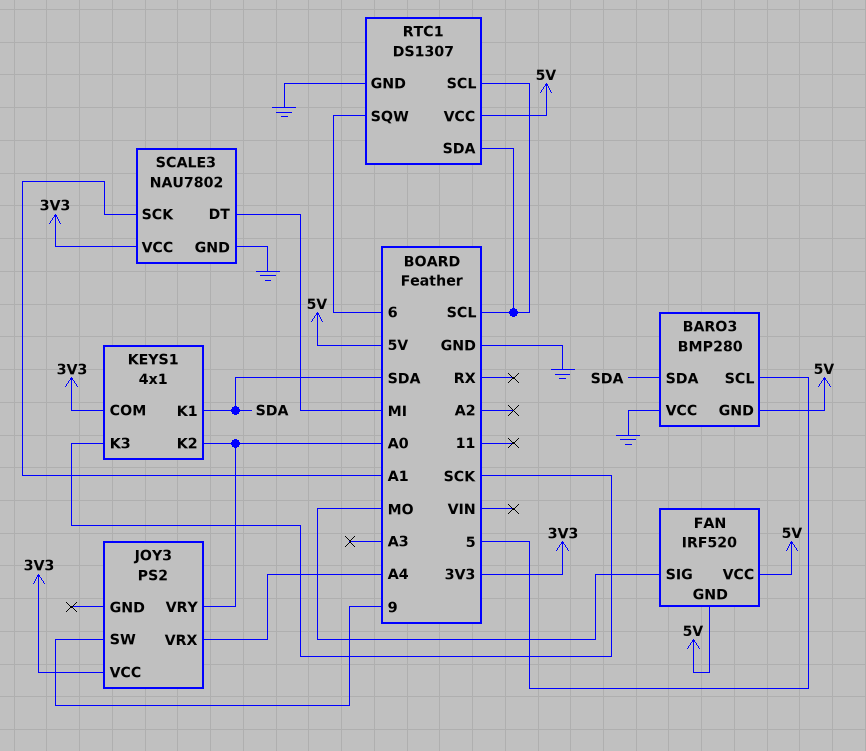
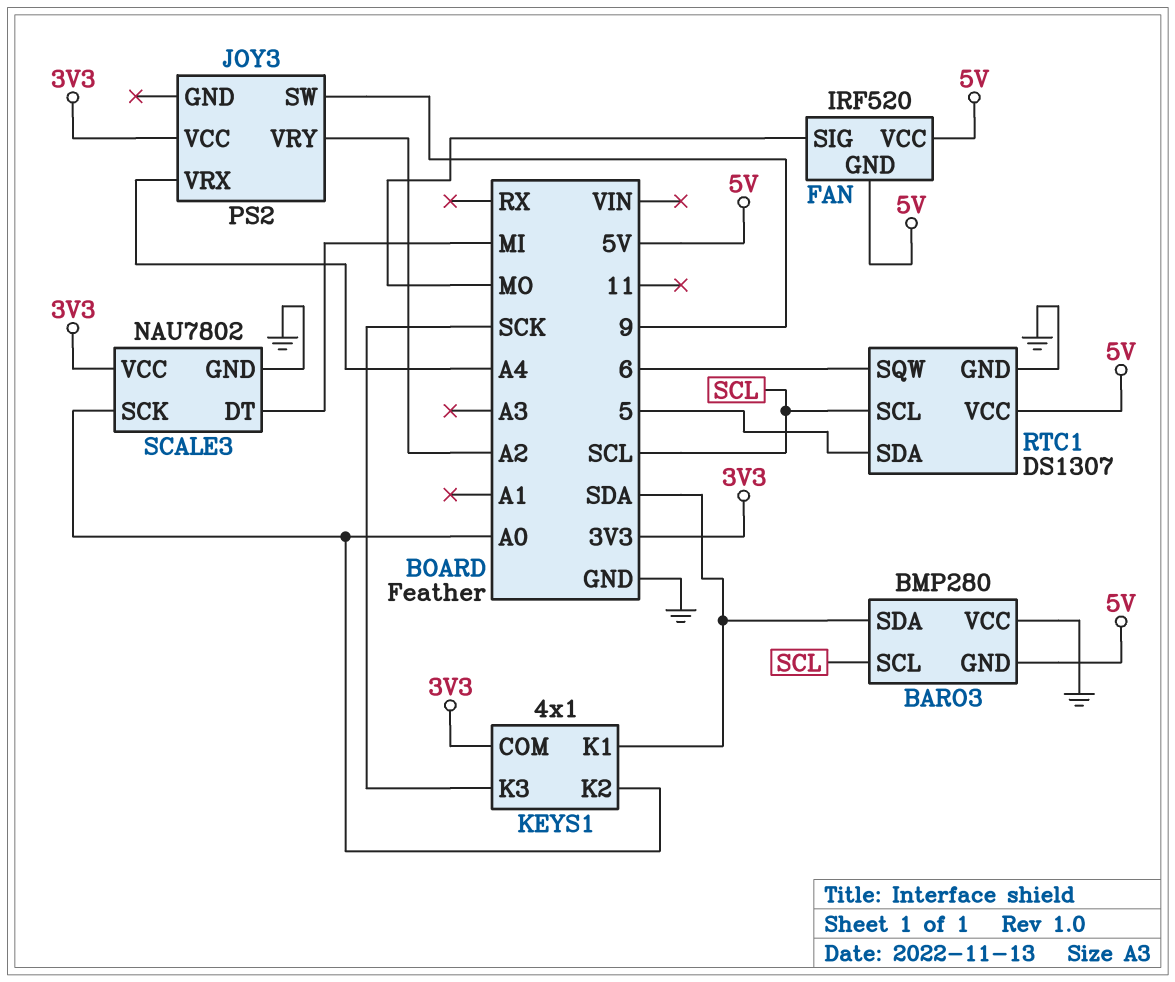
BARO3 pin SCL: 5 -> SCL
JOY3 pin VRY: A0 -> A2
RTC1 pin SDA: SCL -> 5
SCALE3 pin SCK: A1 -> A0

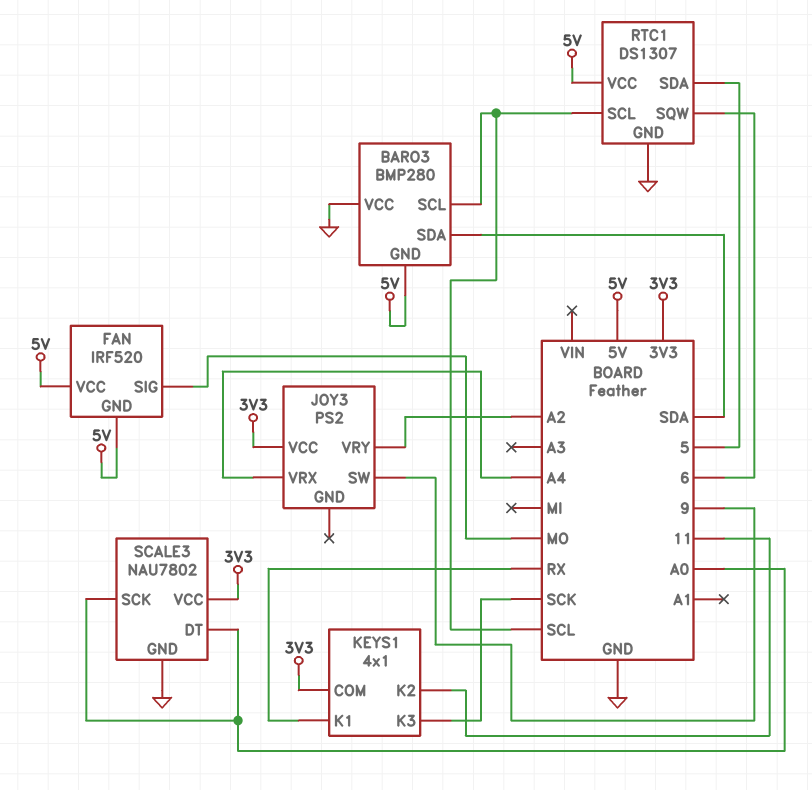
KEYS1 pin K1: SDA -> RX
KEYS1 pin K2: A0 -> 11
SCALE3 pin DT: MI -> A0

